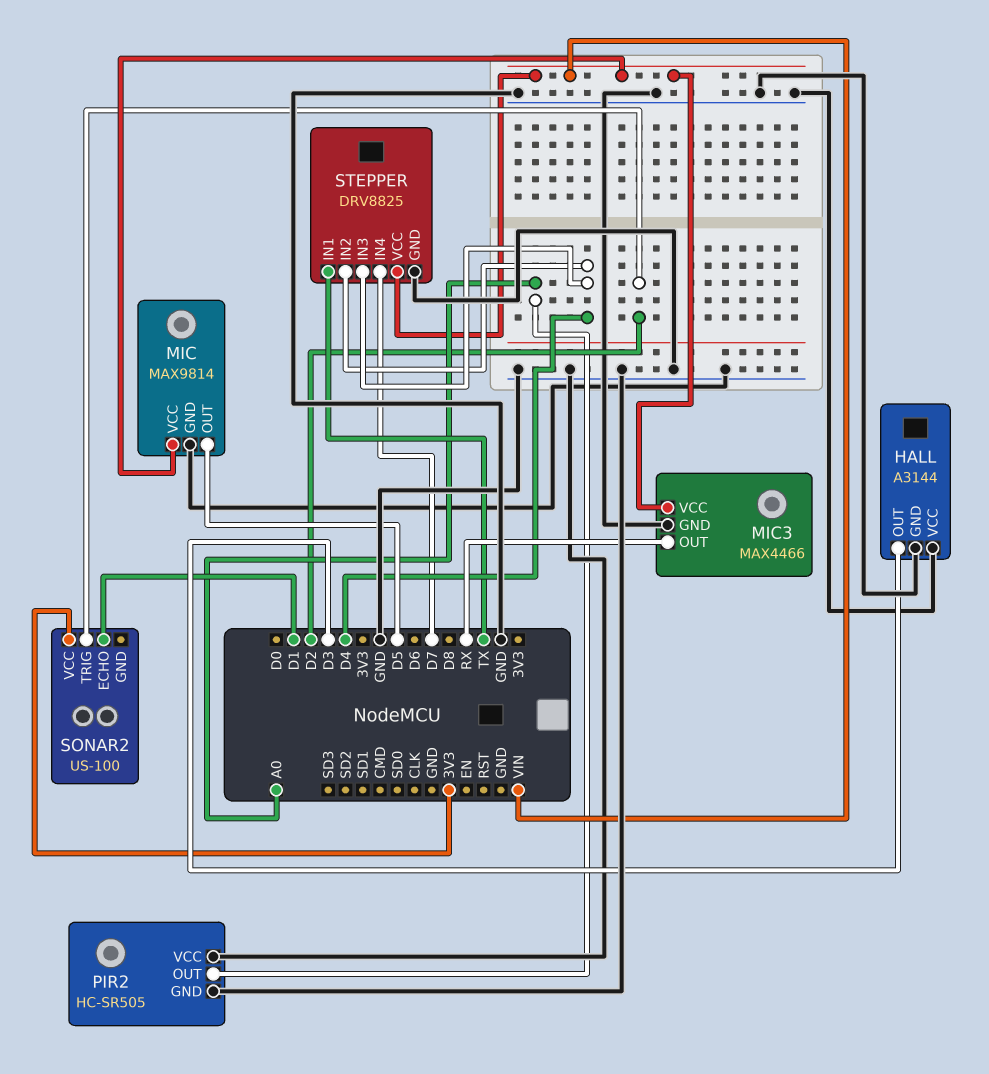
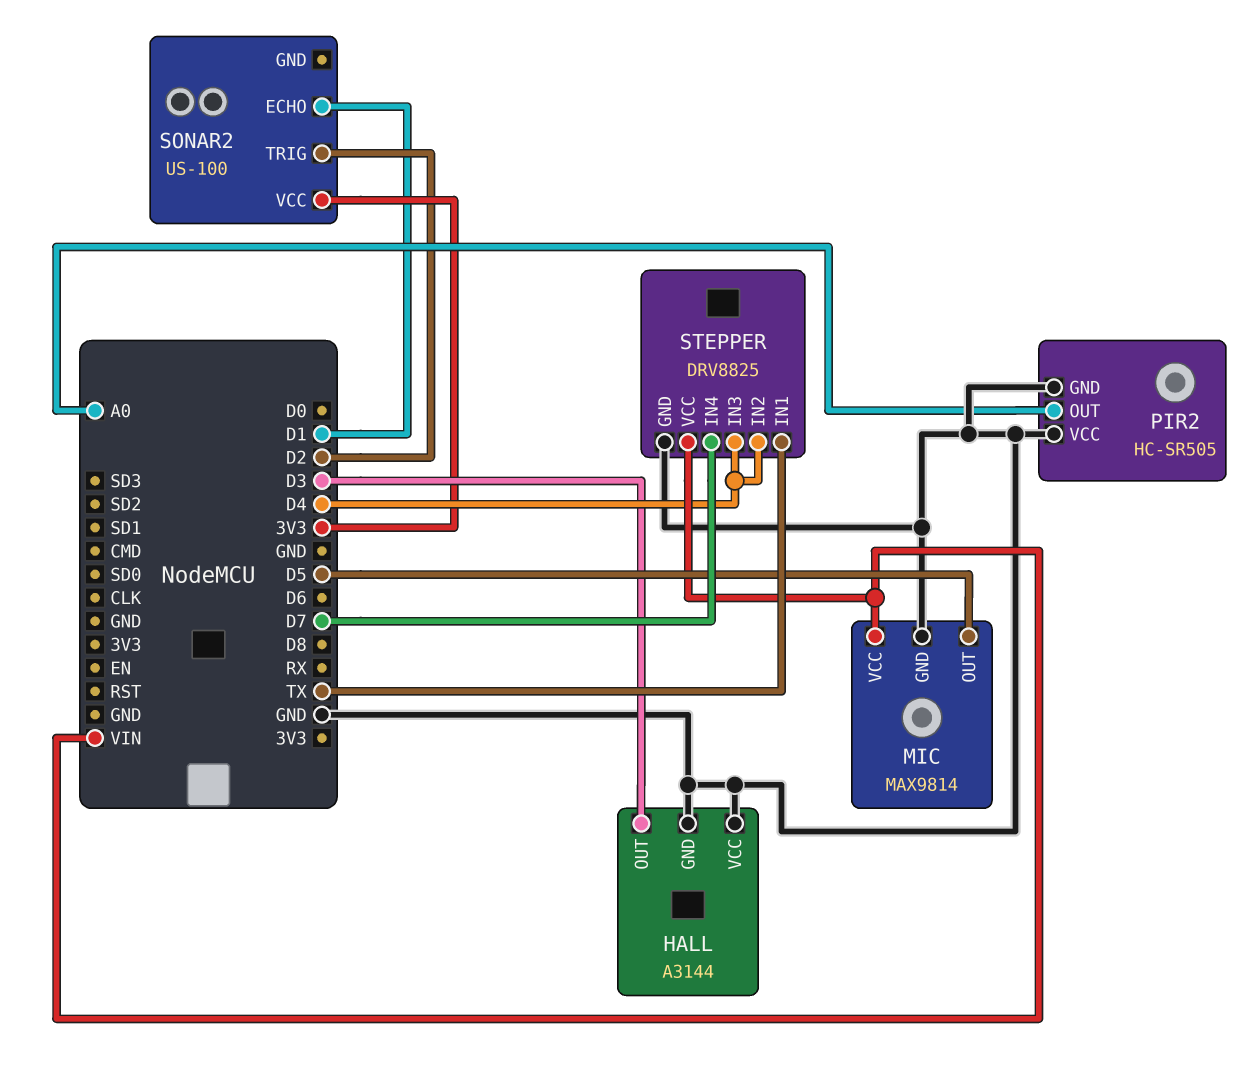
MIC3: MAX4466 -> none
MIC3 pin GND: GND -> none
MIC3 pin OUT: RX -> none
MIC3 pin VCC: VIN -> none

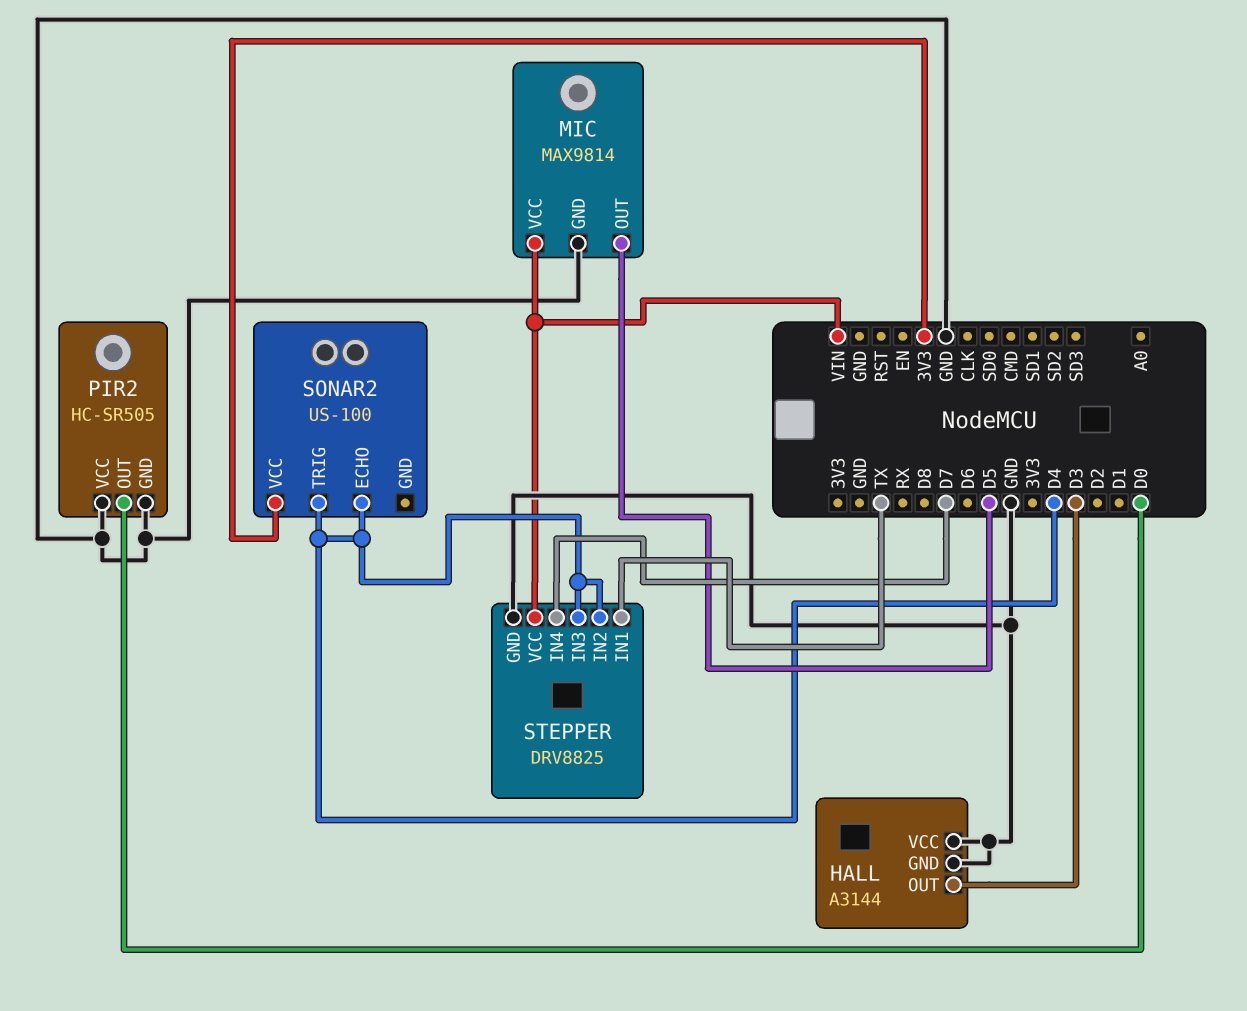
PIR2 pin OUT: A0 -> D0
SONAR2 pin ECHO: D1 -> D4
SONAR2 pin TRIG: D2 -> D4

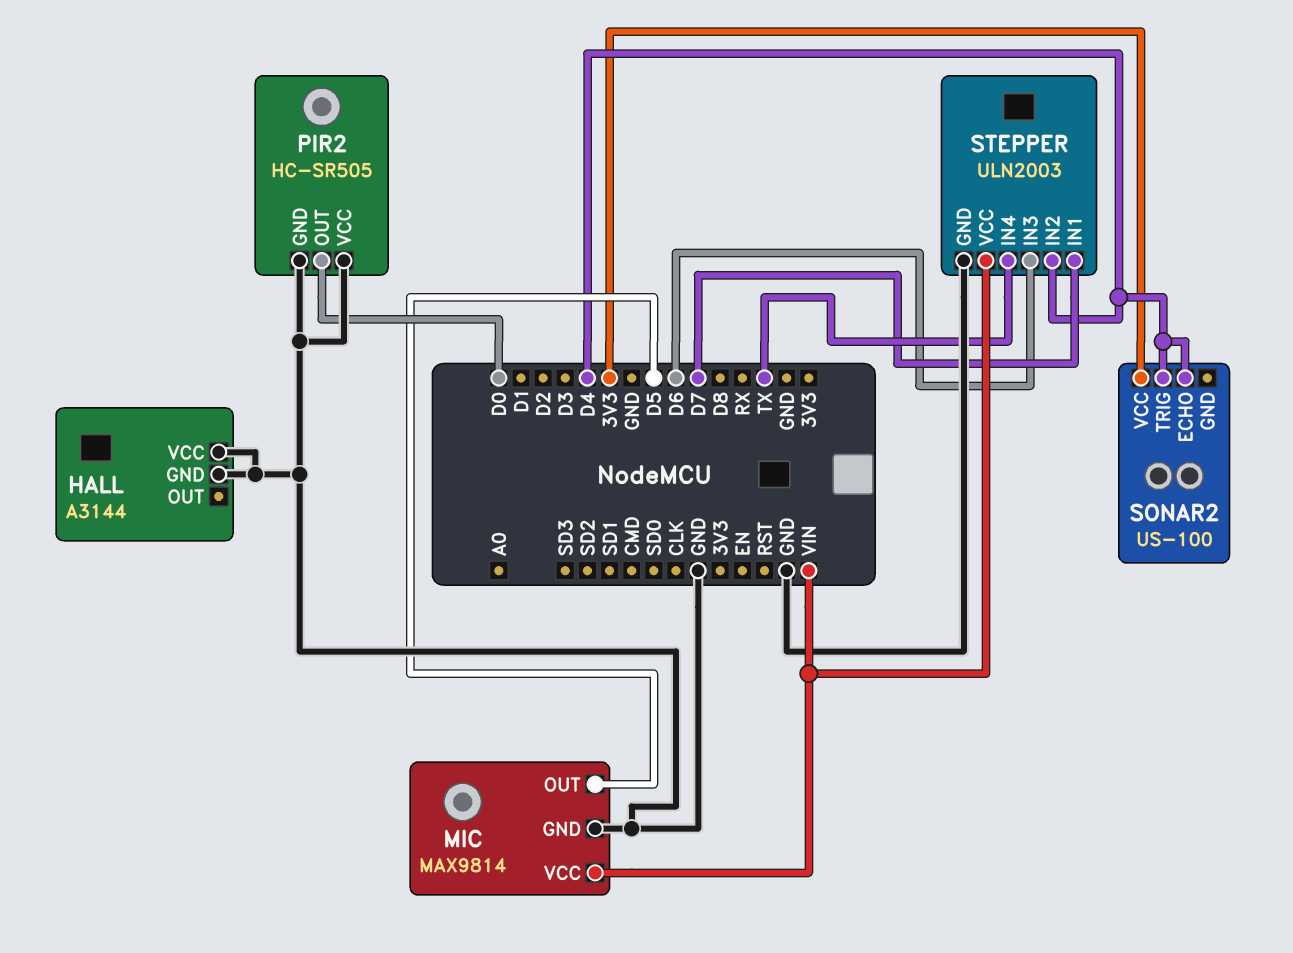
HALL pin OUT: D3 -> none
STEPPER: DRV8825 -> ULN2003
STEPPER pin IN1: TX -> D7
STEPPER pin IN3: D4 -> D6
STEPPER pin IN4: D7 -> TX

